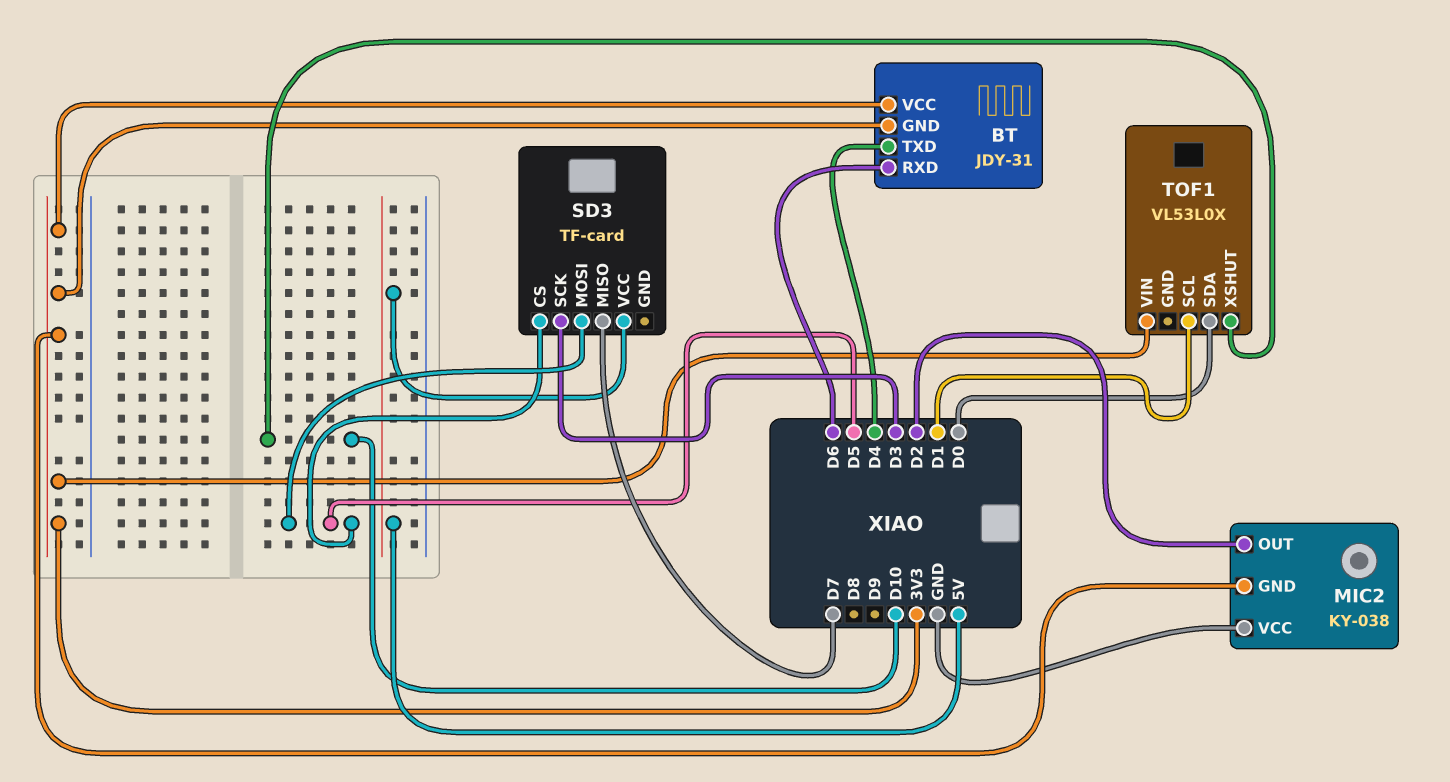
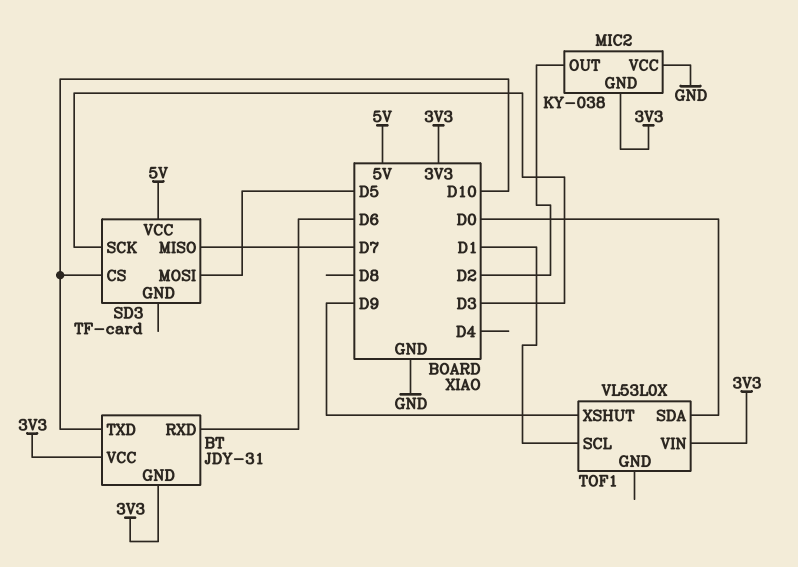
BT pin TXD: D4 -> D10
SD3 pin CS: D5 -> D10
TOF1 pin XSHUT: D10 -> D9

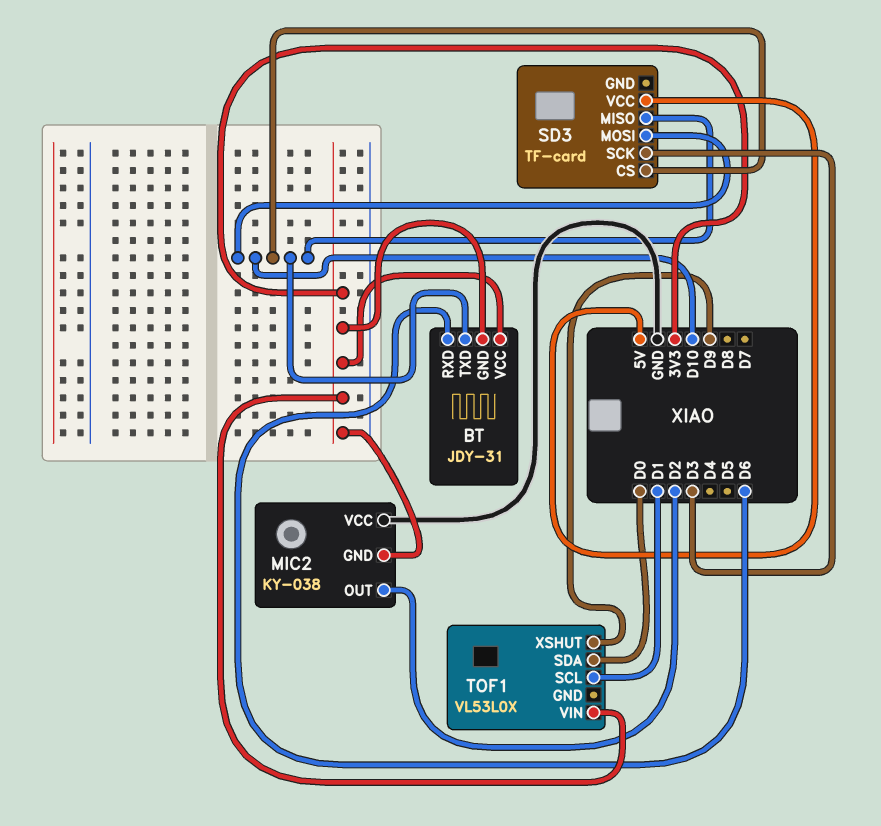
SD3 pin MISO: D7 -> D10
SD3 pin MOSI: D5 -> D10

